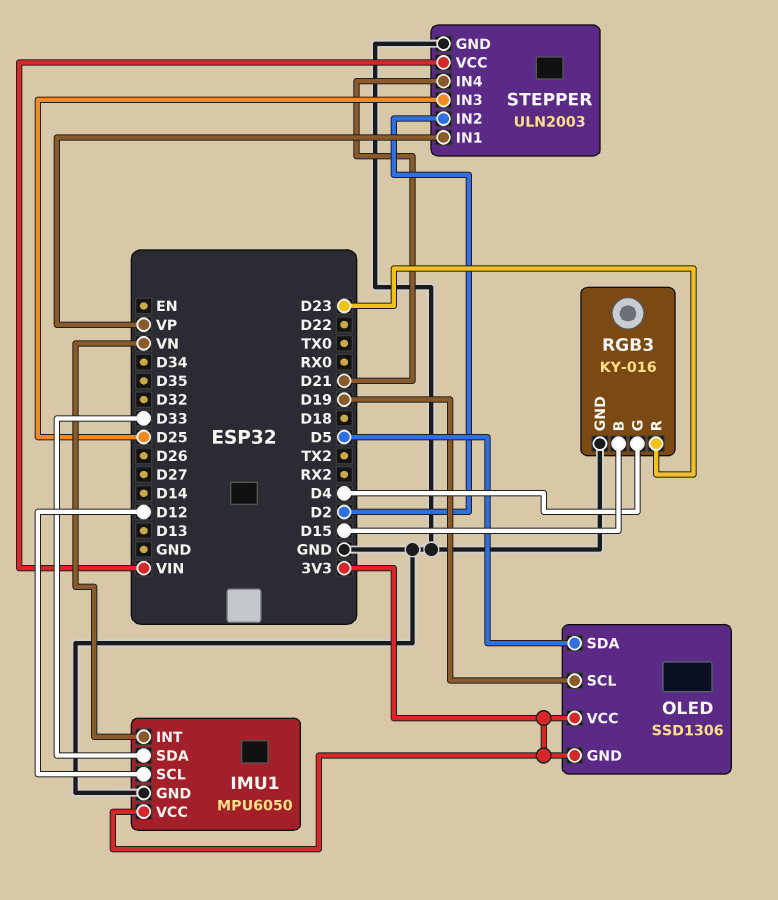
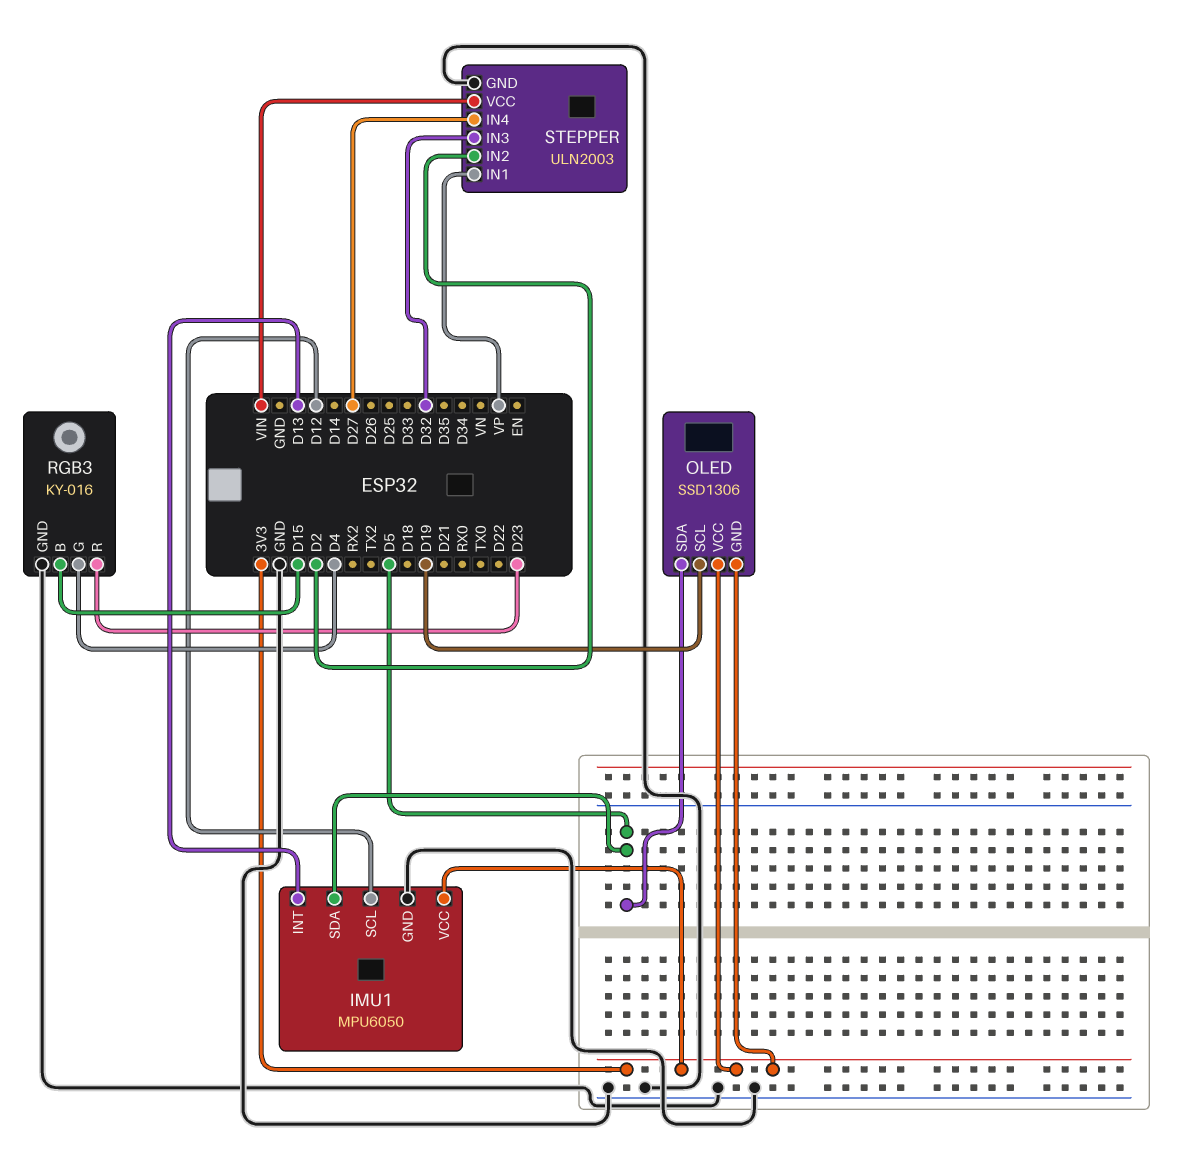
IMU1 pin INT: VN -> D13
IMU1 pin SDA: D33 -> D5
STEPPER pin IN3: D25 -> D32
STEPPER pin IN4: D21 -> D27

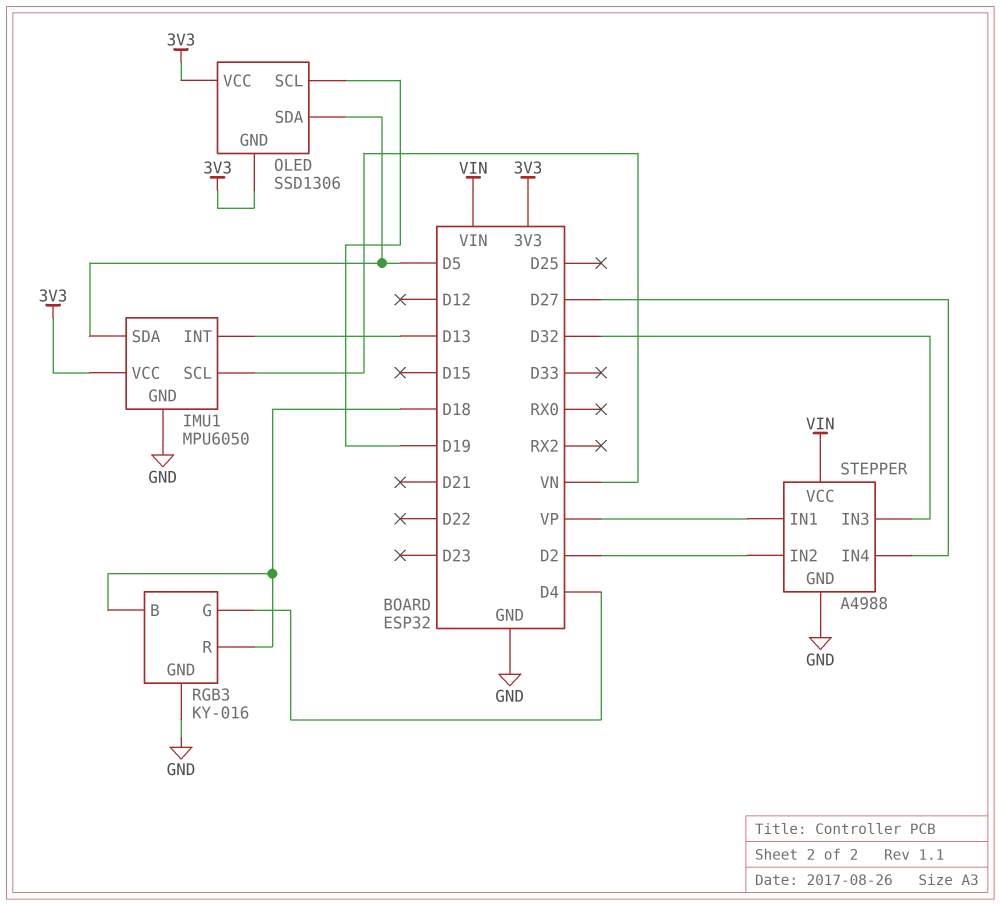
IMU1 pin SCL: D12 -> VN
RGB3 pin B: D15 -> D18
RGB3 pin R: D23 -> D18
STEPPER: ULN2003 -> A4988

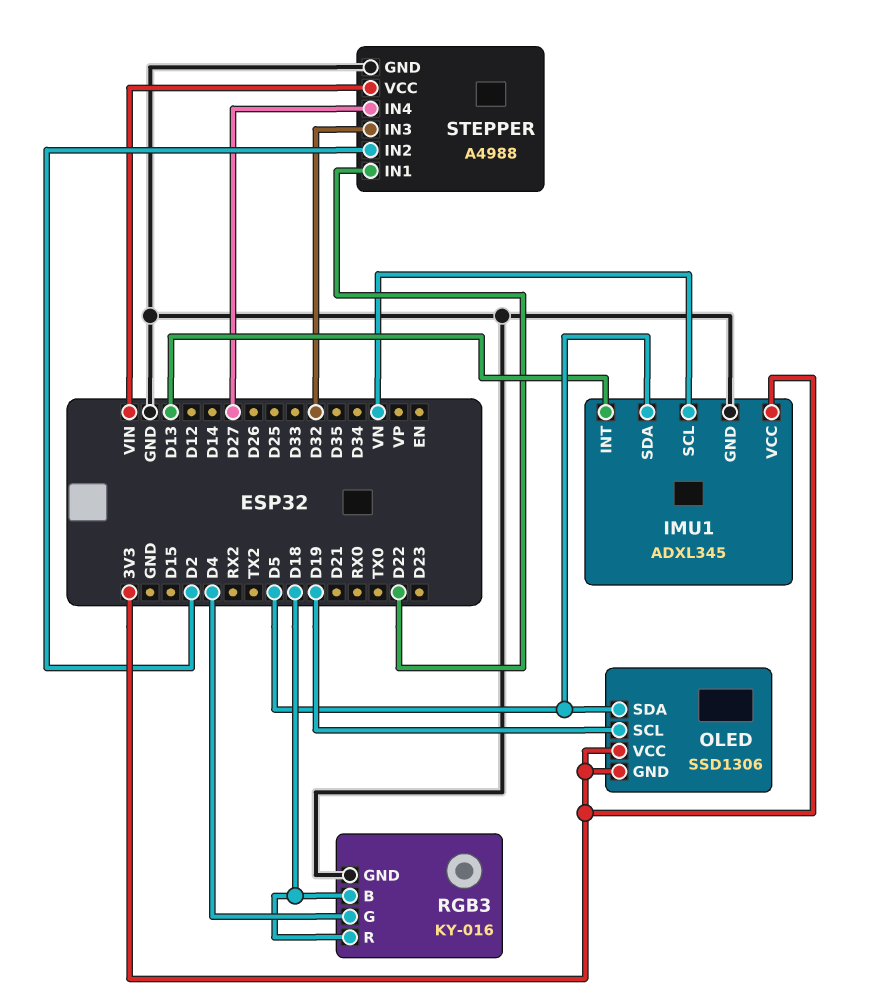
IMU1: MPU6050 -> ADXL345
STEPPER pin IN1: VP -> D22

